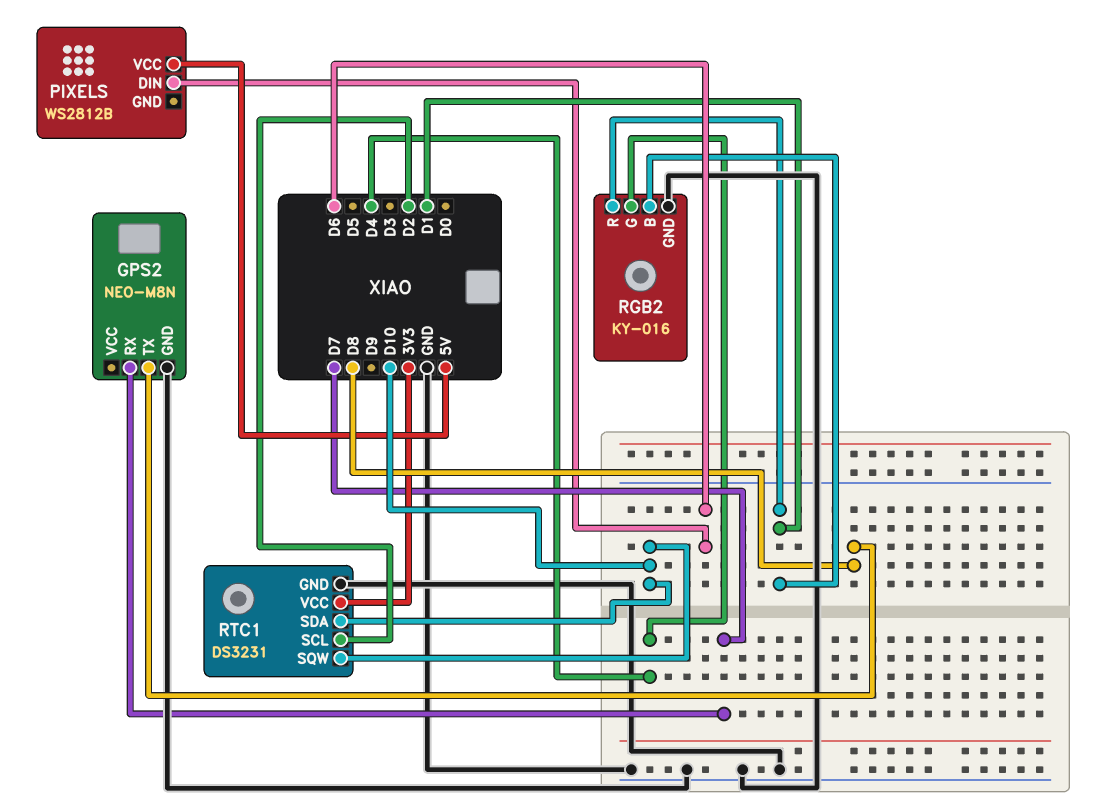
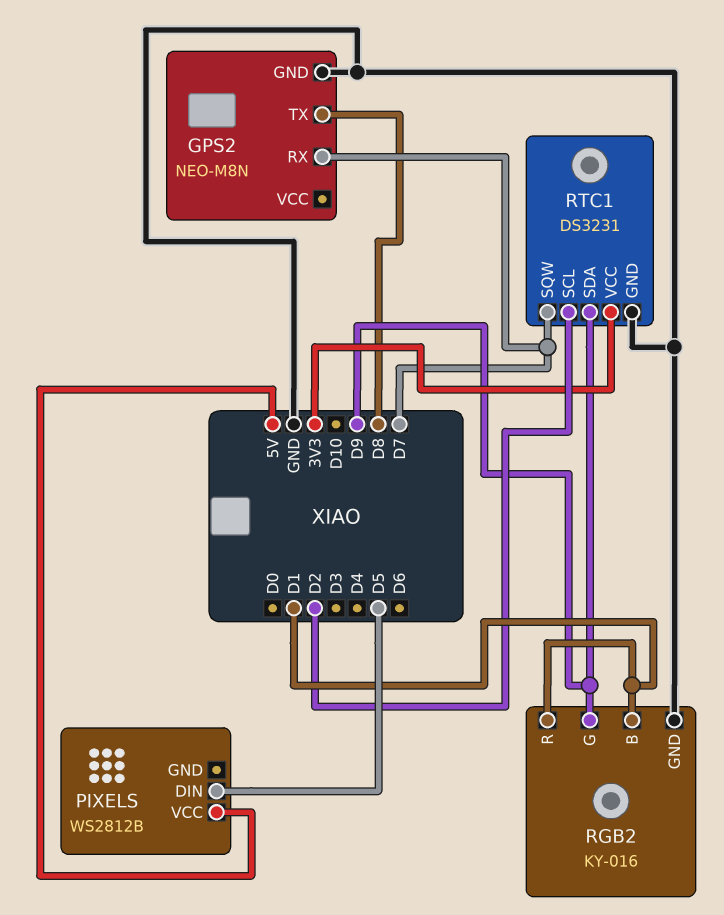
PIXELS pin DIN: D6 -> D5
RGB2 pin G: D4 -> D9
RTC1 pin SDA: D10 -> D9
RTC1 pin SQW: D10 -> D7

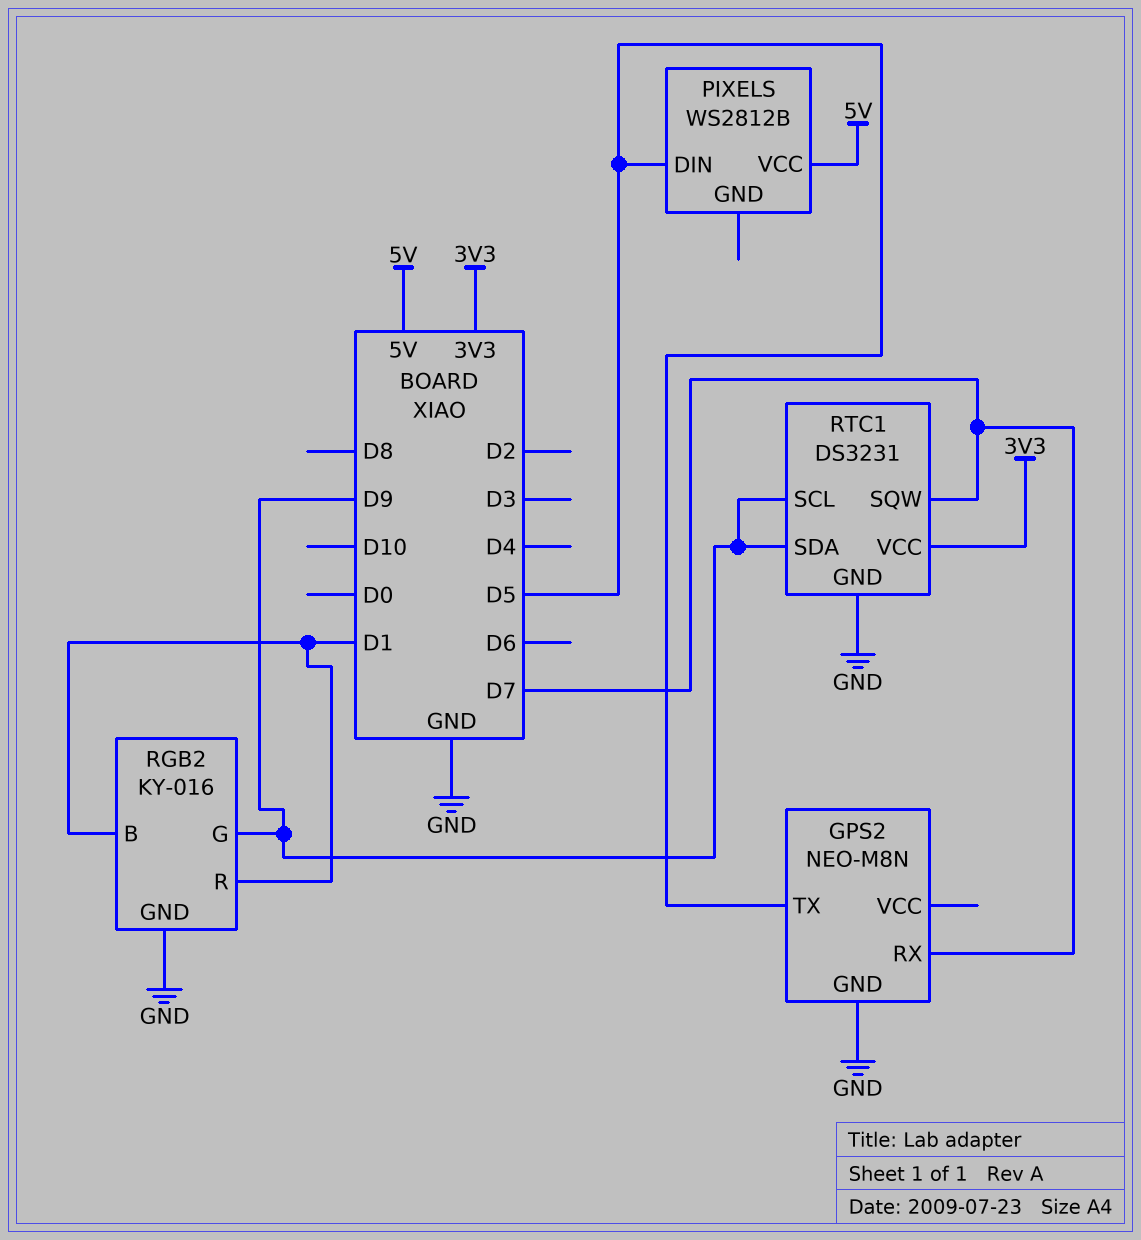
GPS2 pin TX: D8 -> D5
RTC1 pin SCL: D2 -> D9

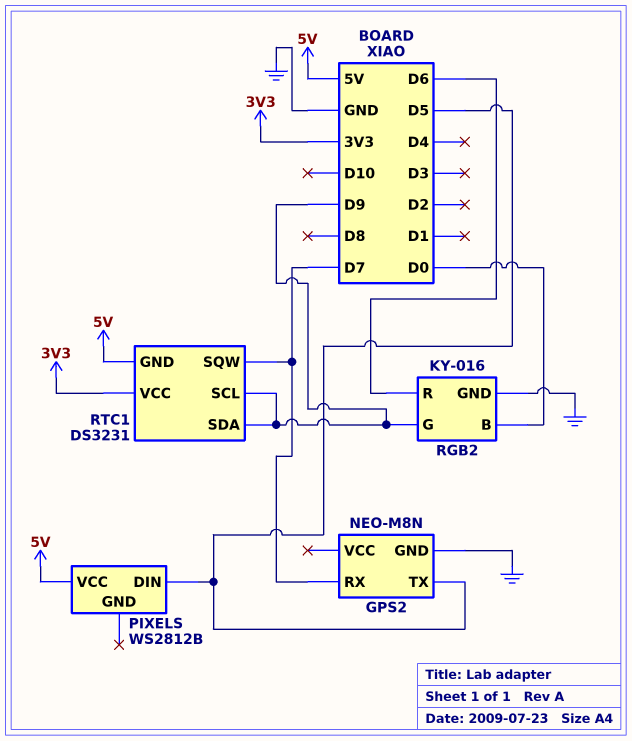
RGB2 pin B: D1 -> D0
RGB2 pin R: D1 -> D6
RTC1 pin GND: GND -> 5V

